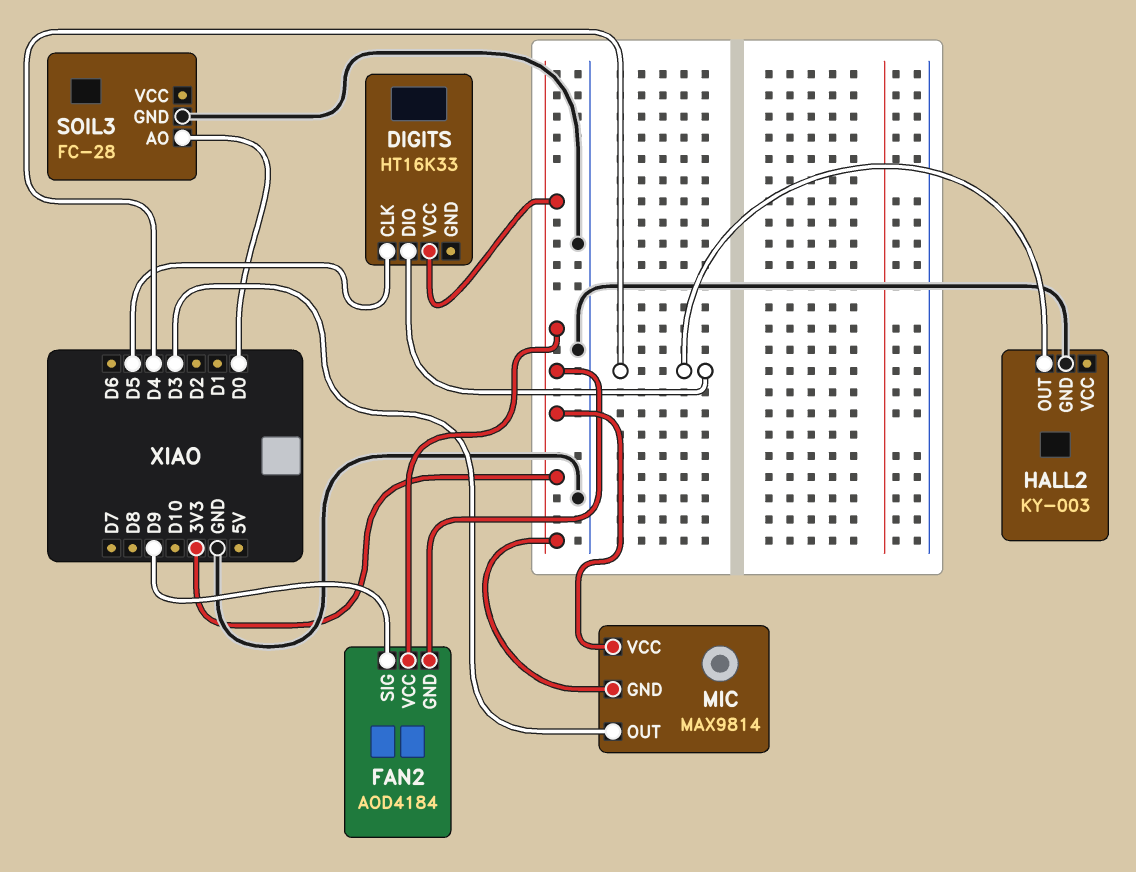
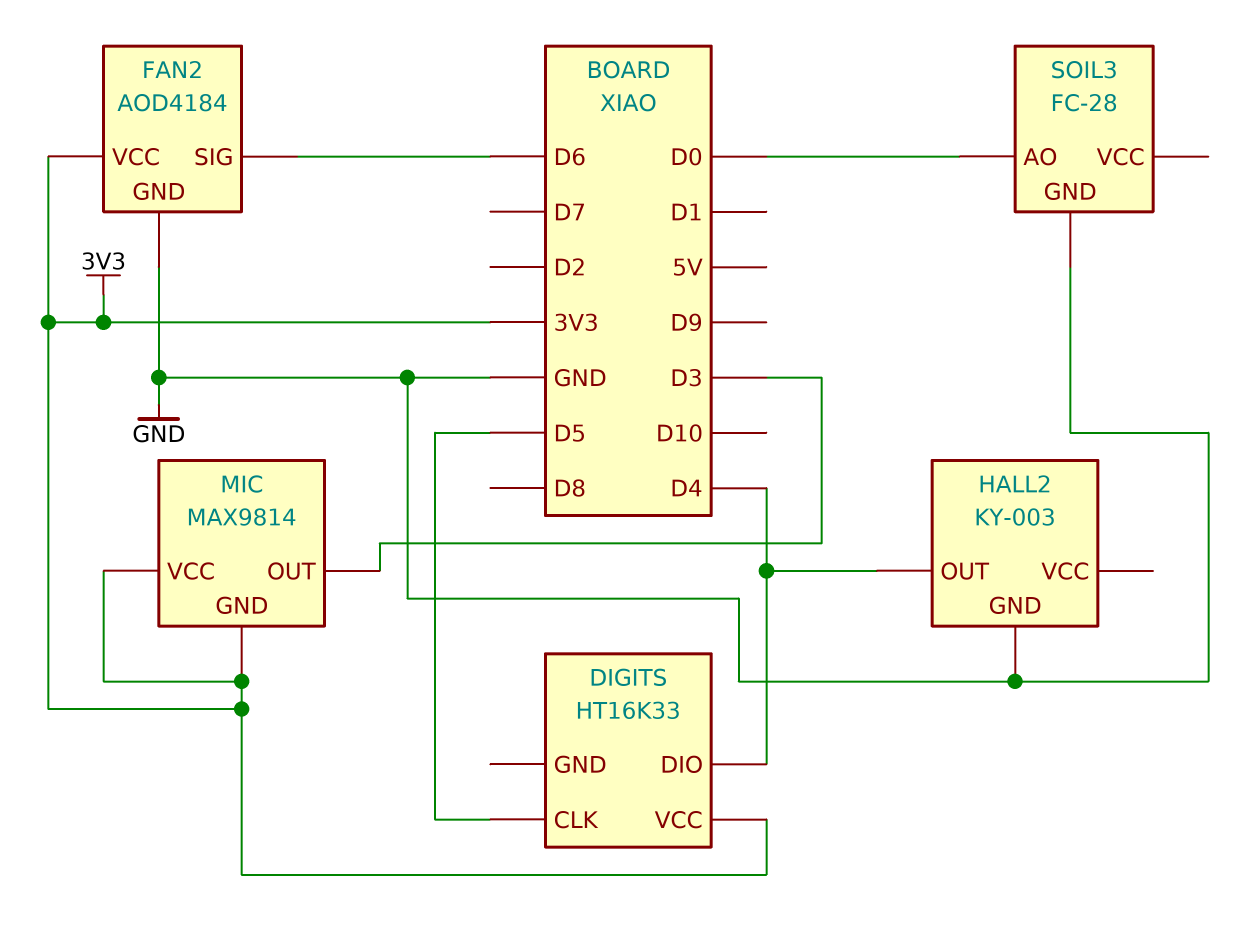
FAN2 pin GND: 3V3 -> GND
FAN2 pin SIG: D9 -> D6

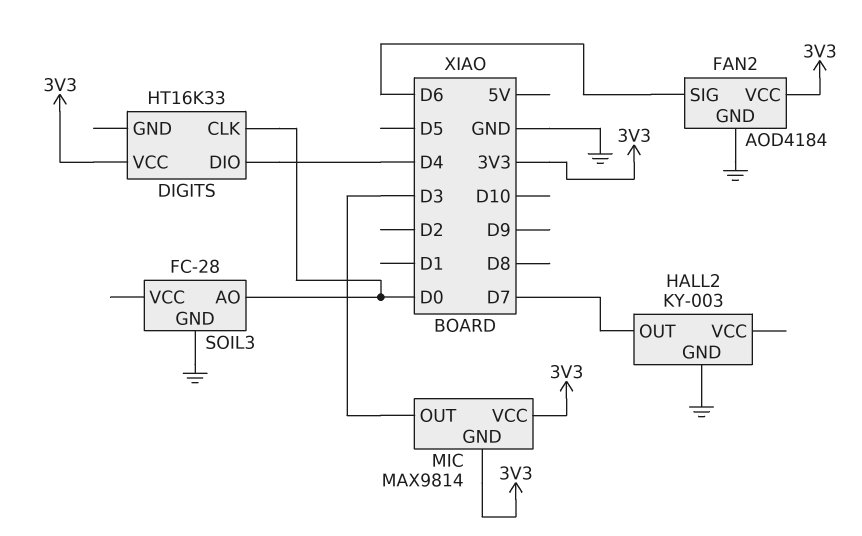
DIGITS pin CLK: D5 -> D0
HALL2 pin OUT: D4 -> D7

